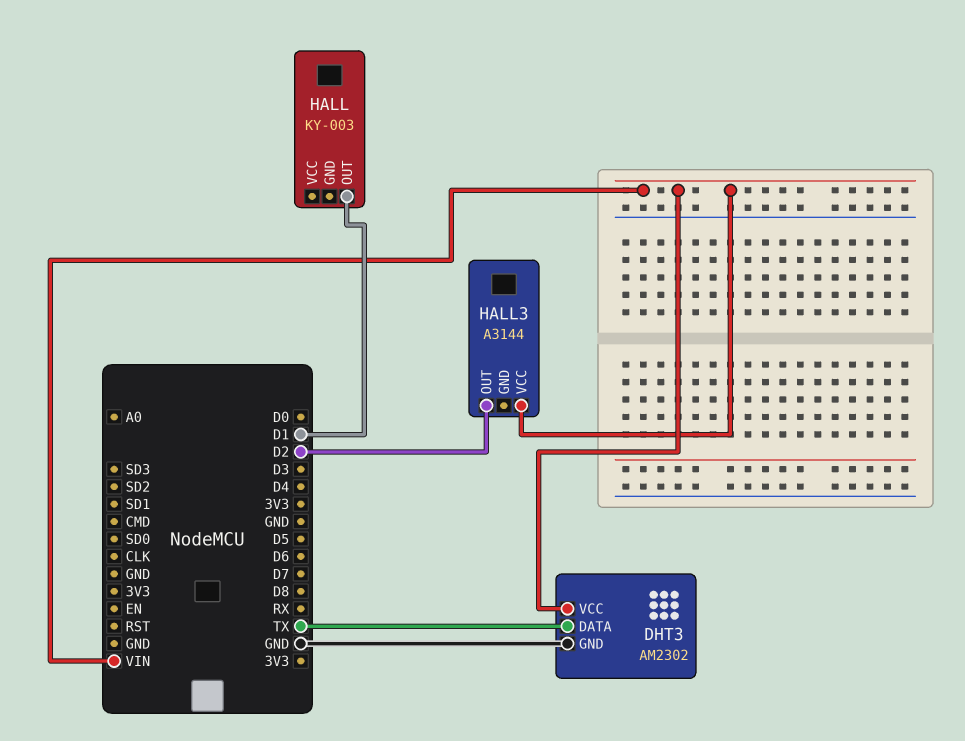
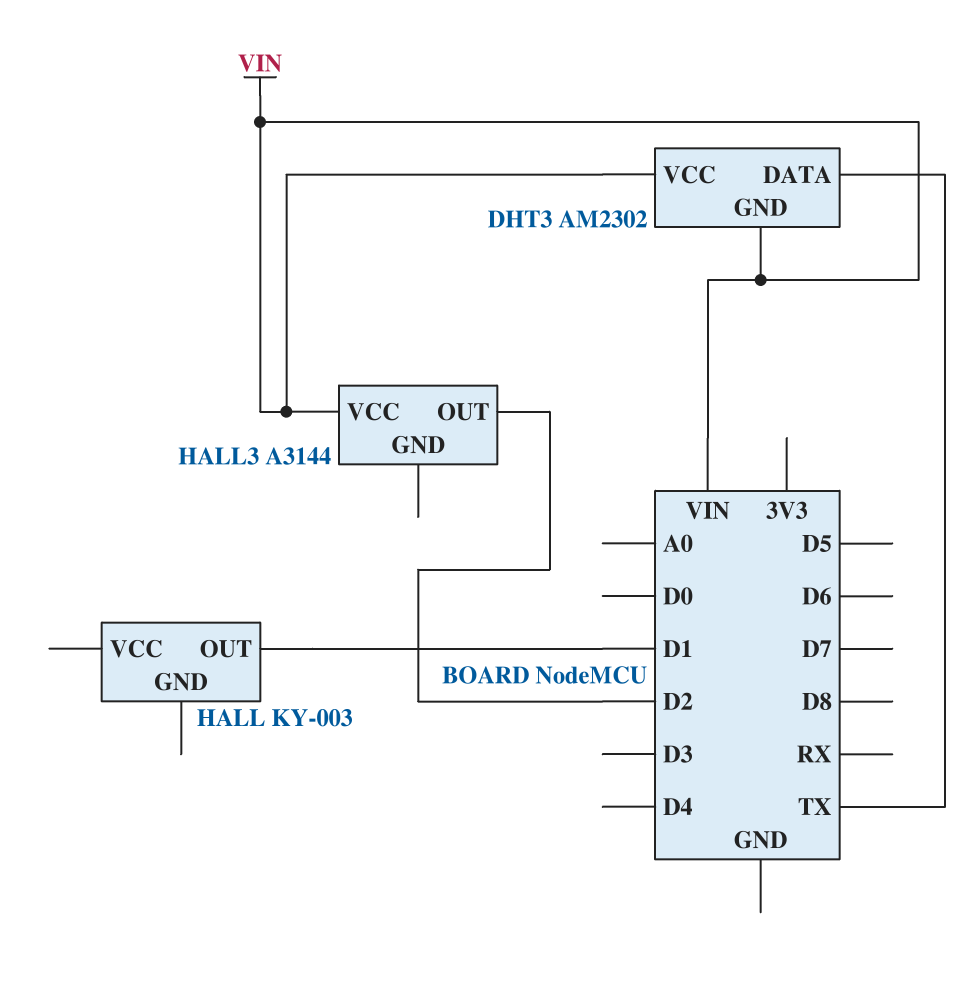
DHT3 pin GND: GND -> VIN

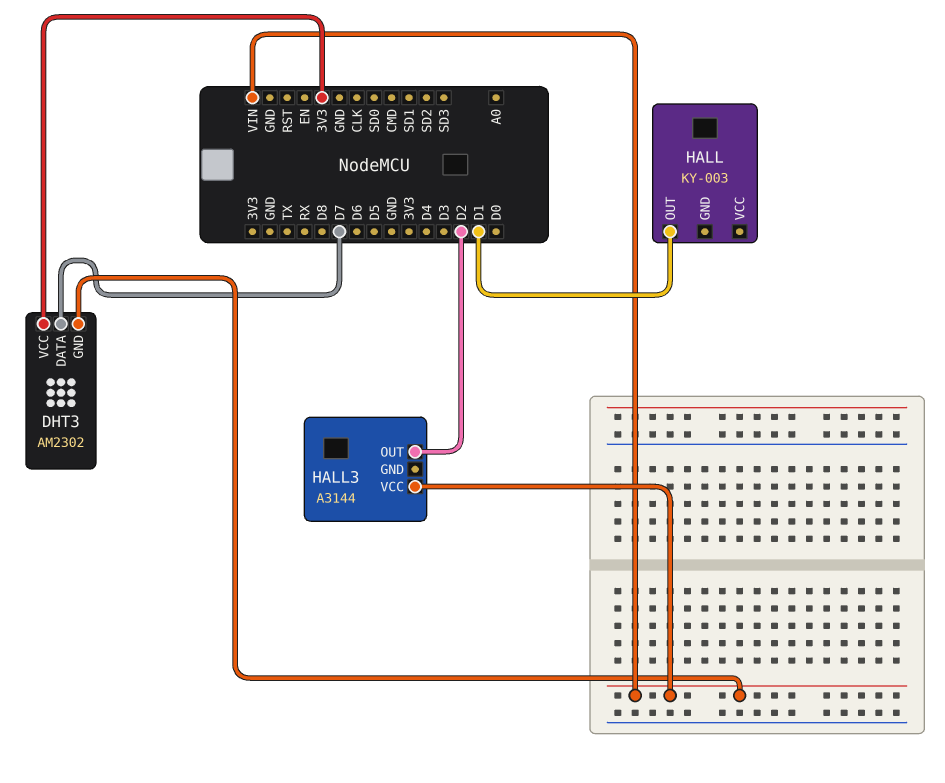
DHT3 pin DATA: TX -> D7
DHT3 pin VCC: VIN -> 3V3

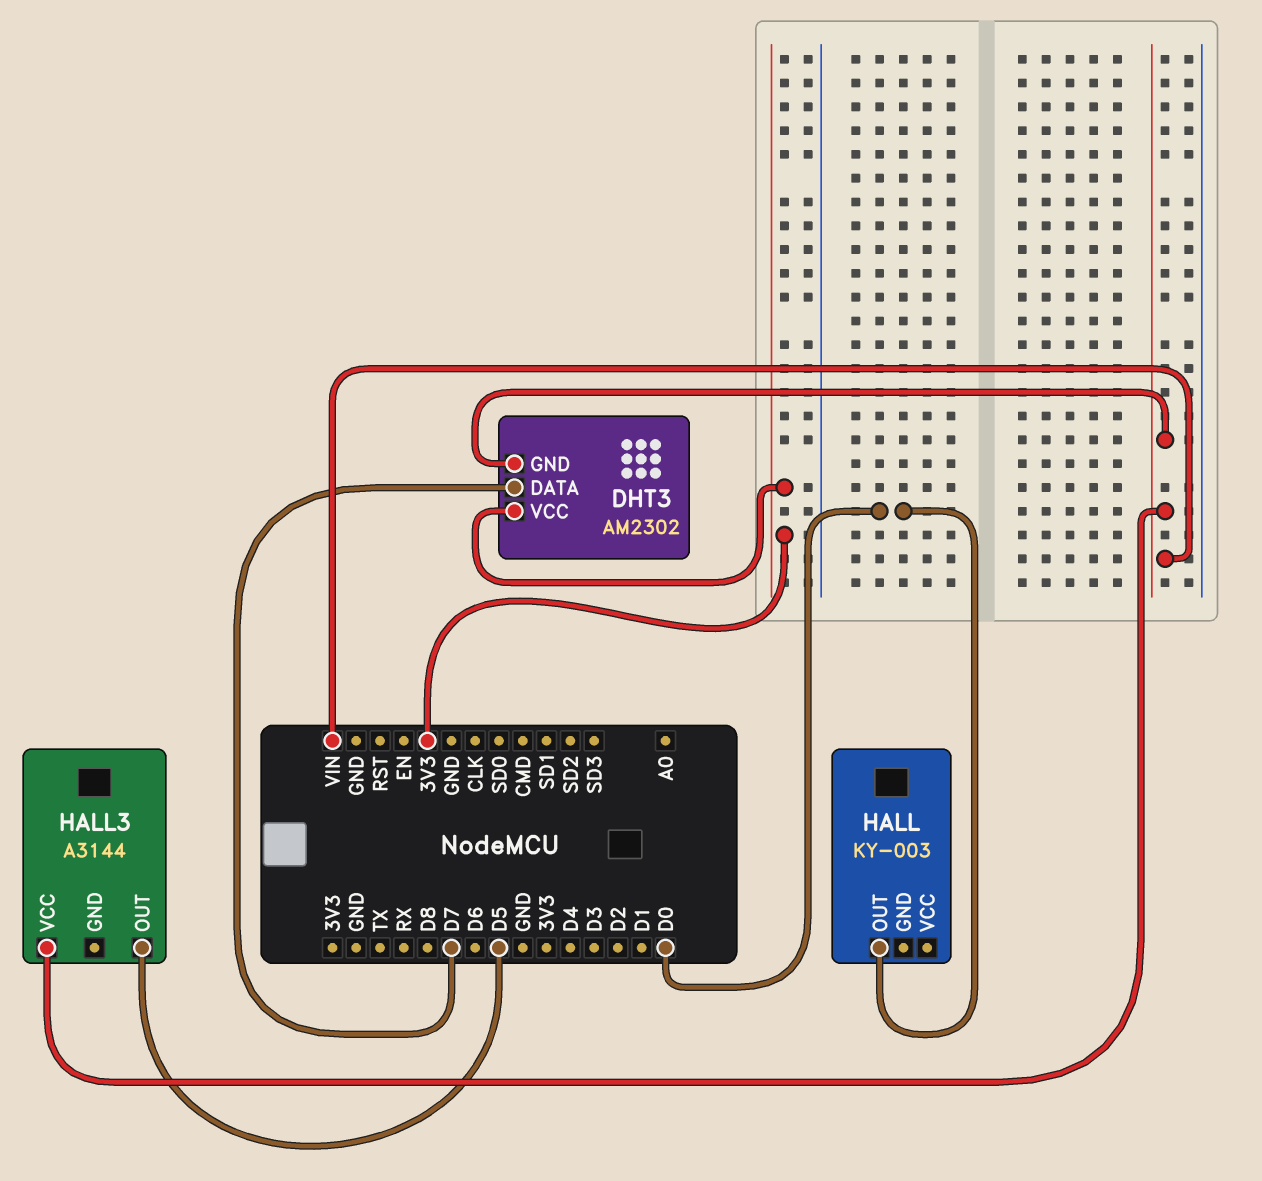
HALL pin OUT: D1 -> D0
HALL3 pin OUT: D2 -> D5

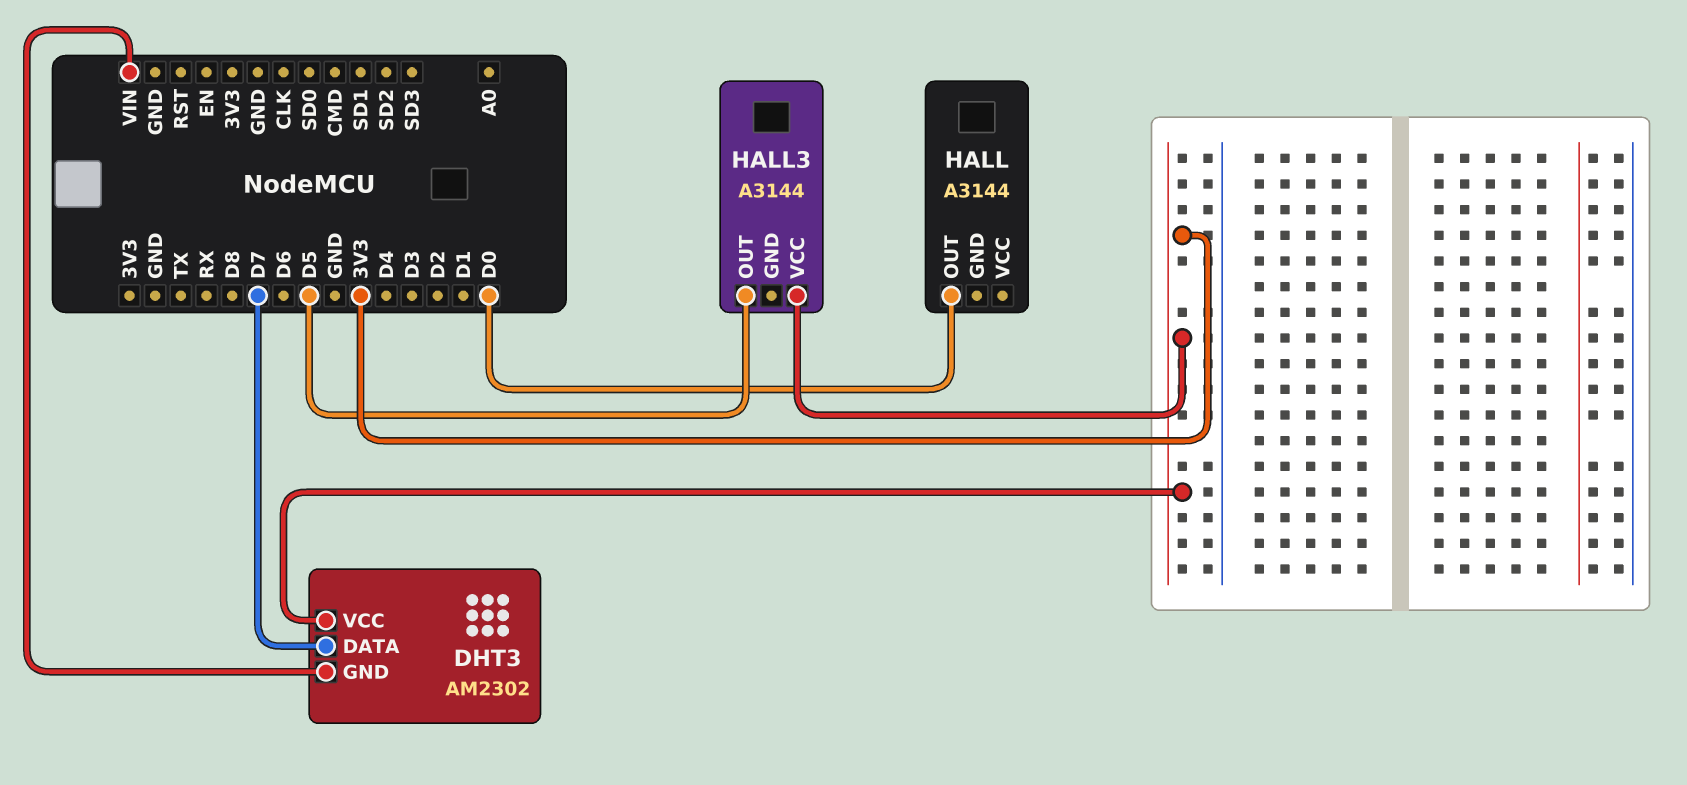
HALL: KY-003 -> A3144
HALL3 pin VCC: VIN -> 3V3

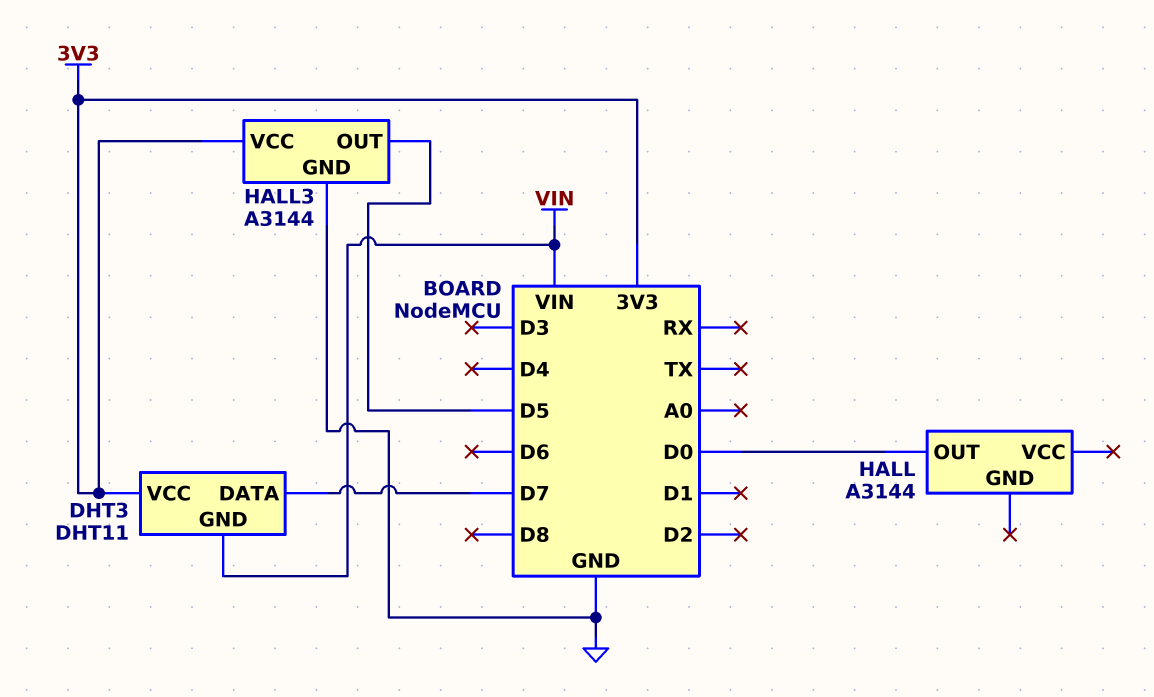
DHT3: AM2302 -> DHT11
HALL3 pin GND: none -> GND

